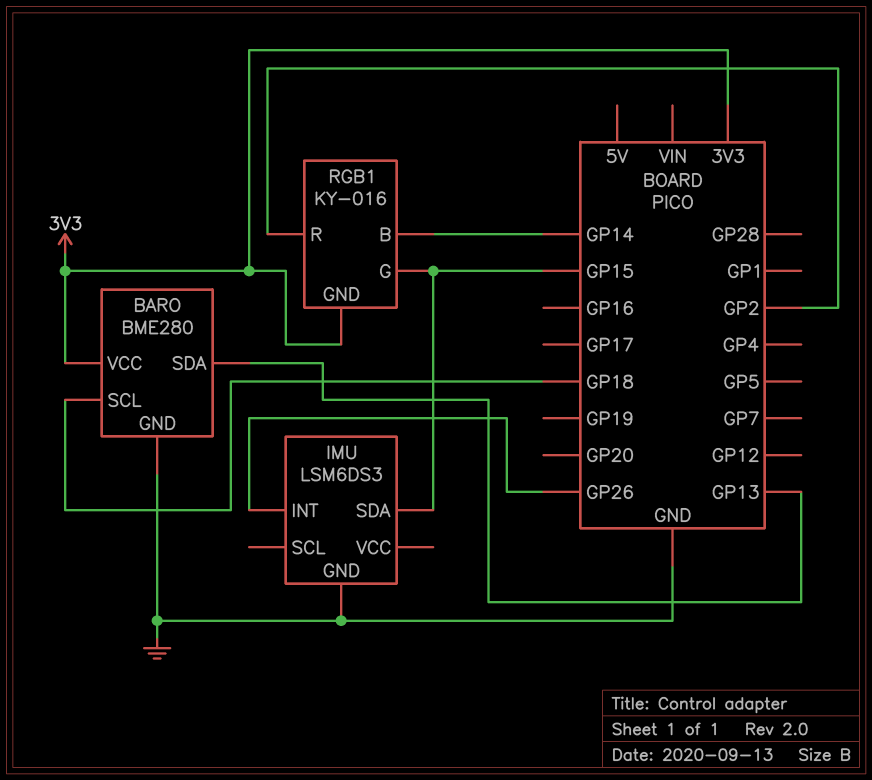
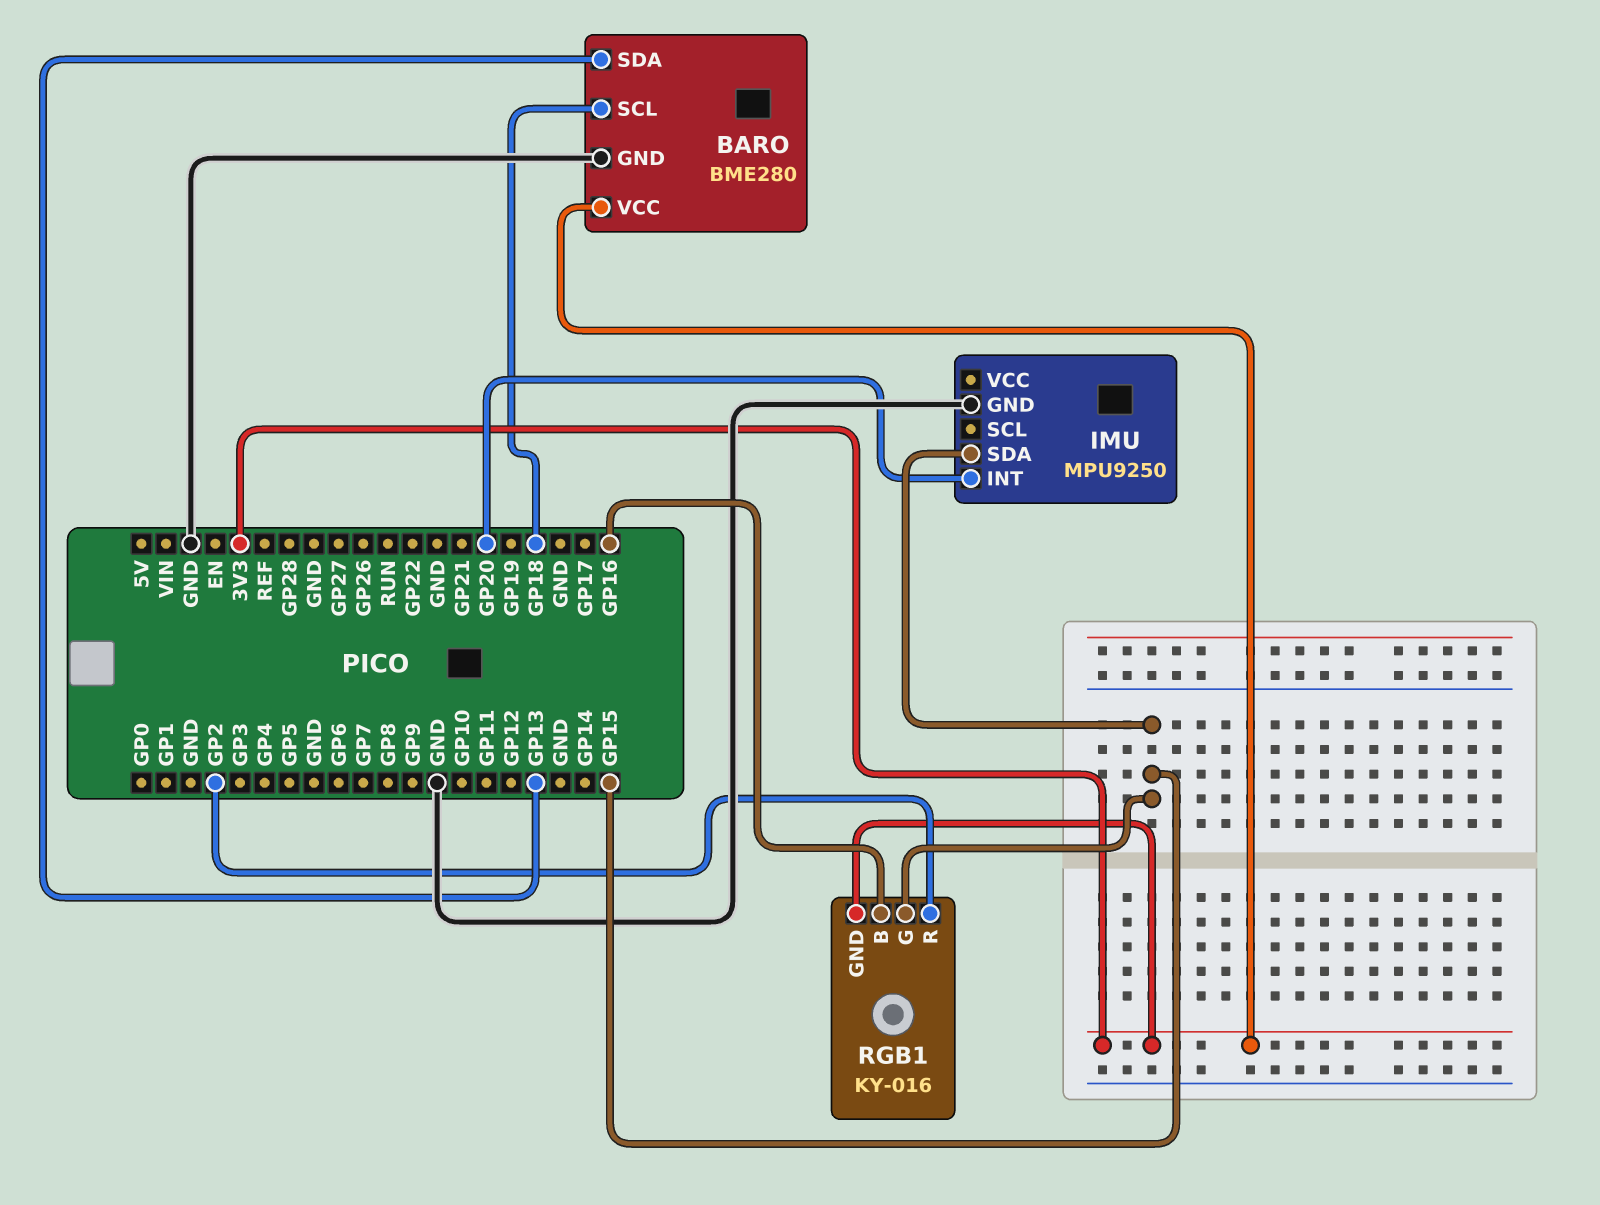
IMU: LSM6DS3 -> MPU9250
IMU pin INT: GP26 -> GP20
RGB1 pin B: GP14 -> GP16

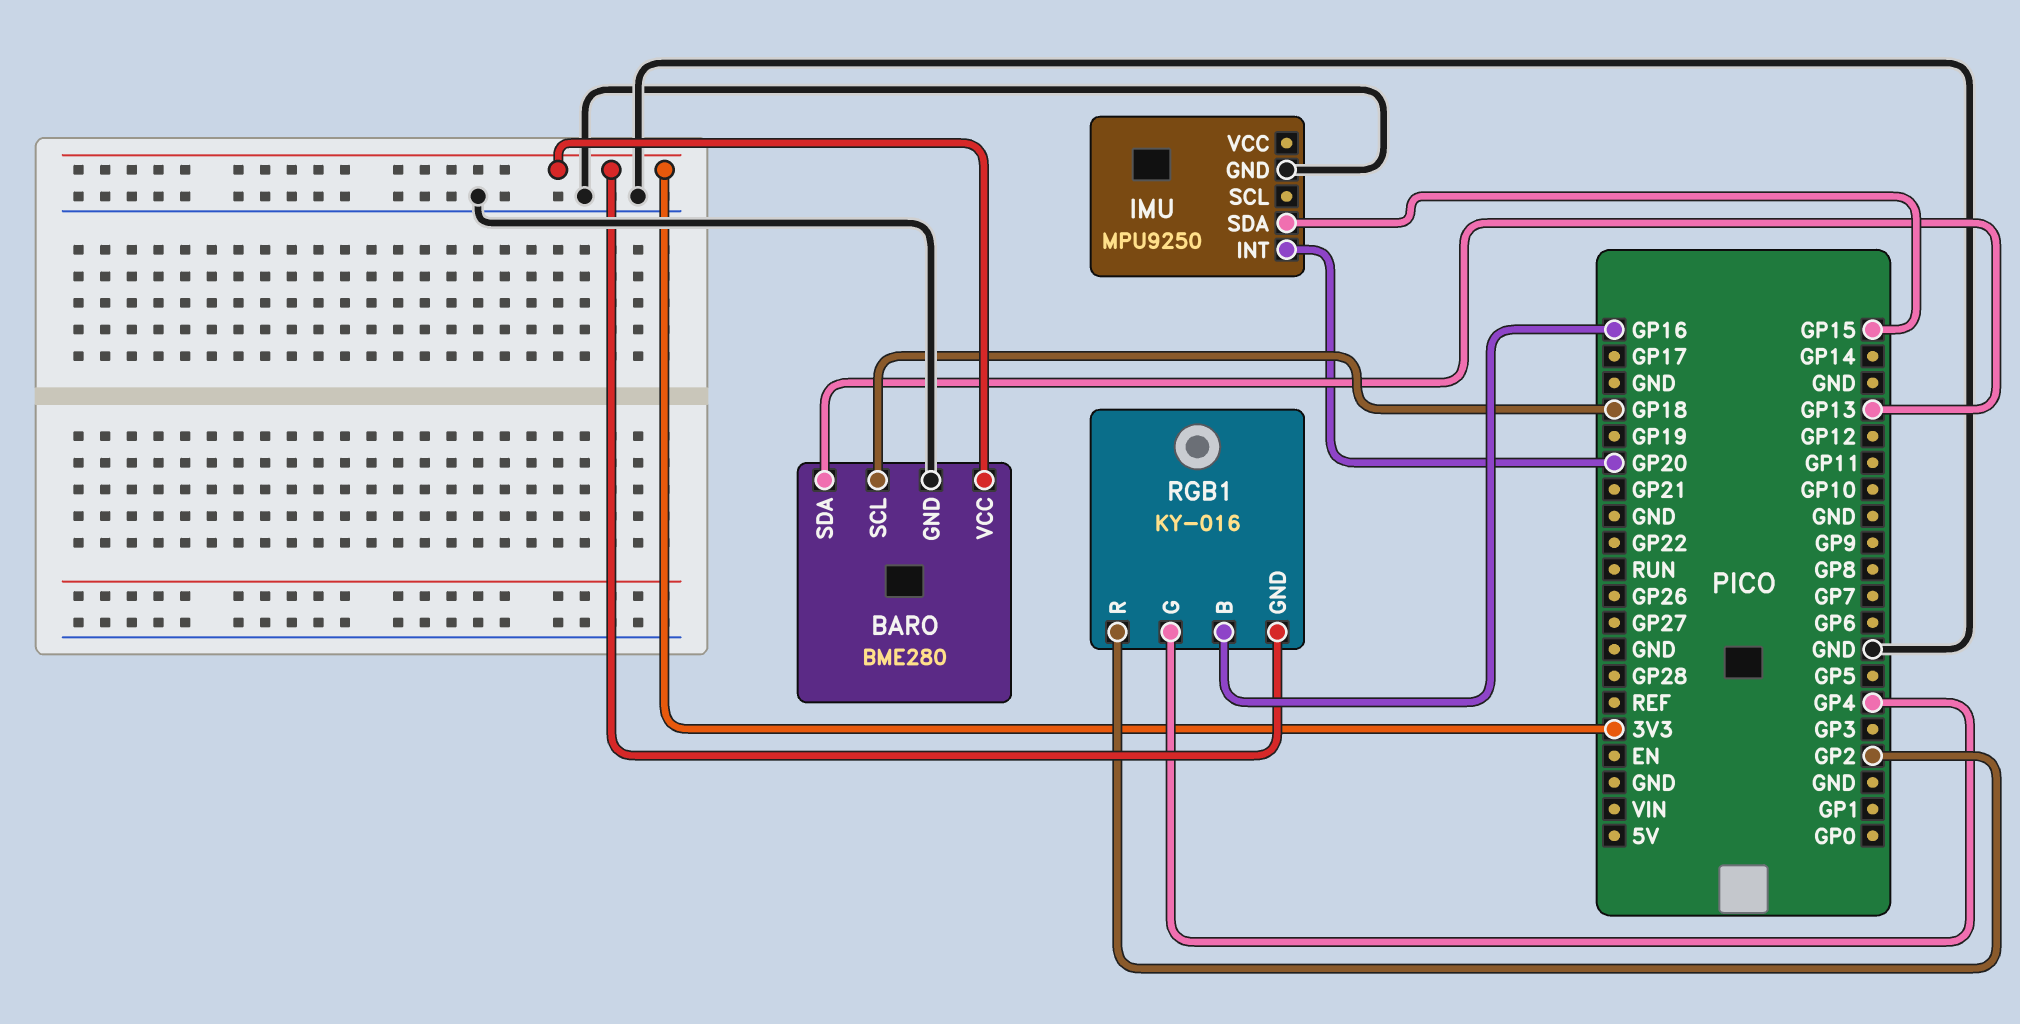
RGB1 pin G: GP15 -> GP4

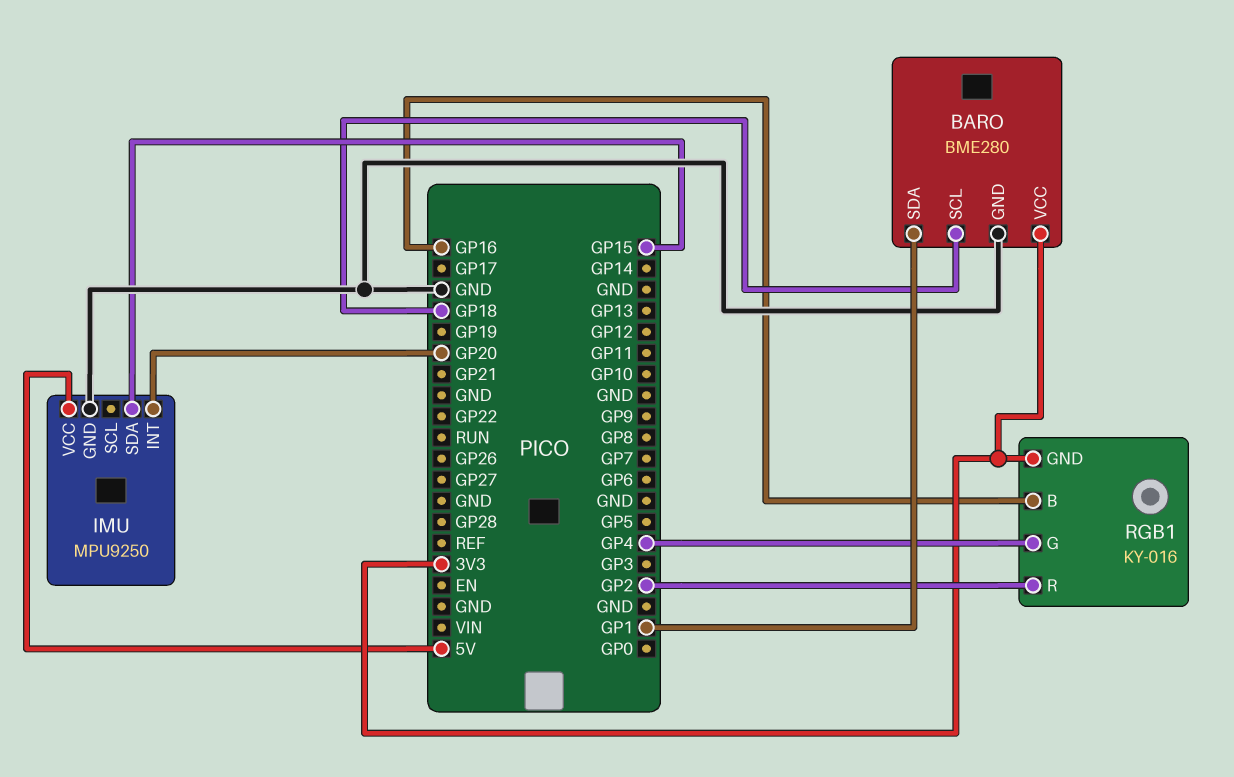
BARO pin SDA: GP13 -> GP1
IMU pin VCC: none -> 5V

